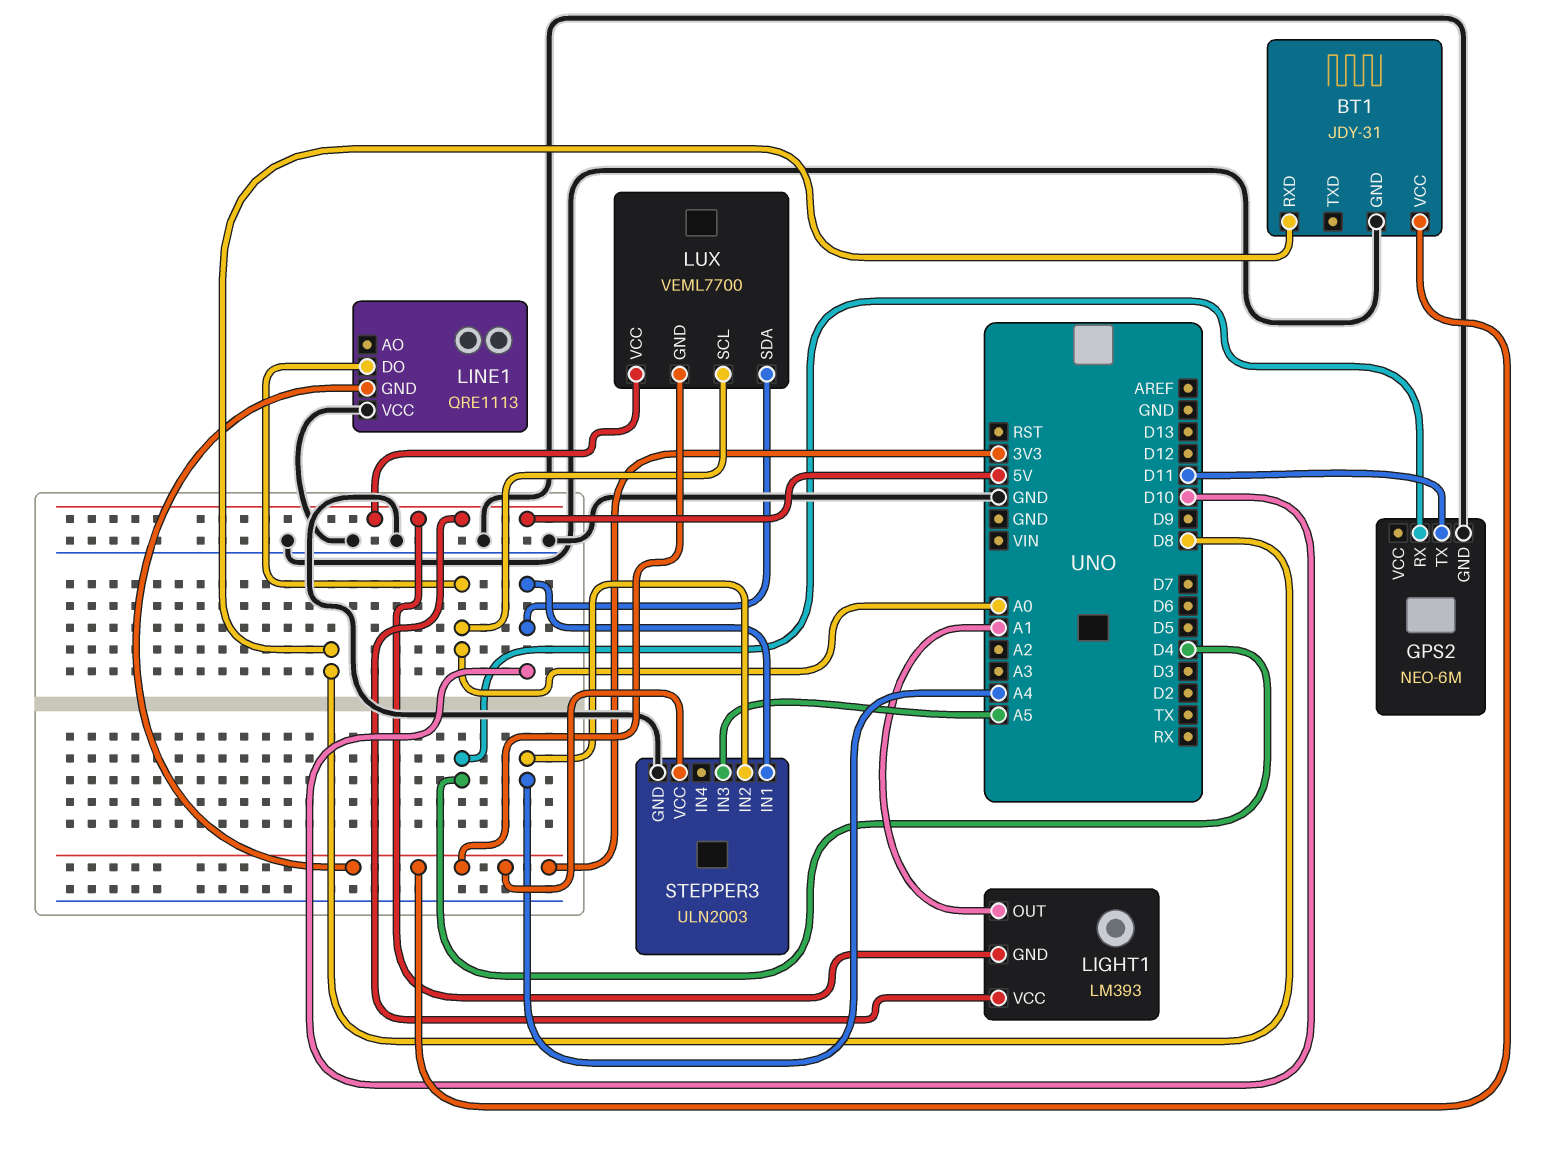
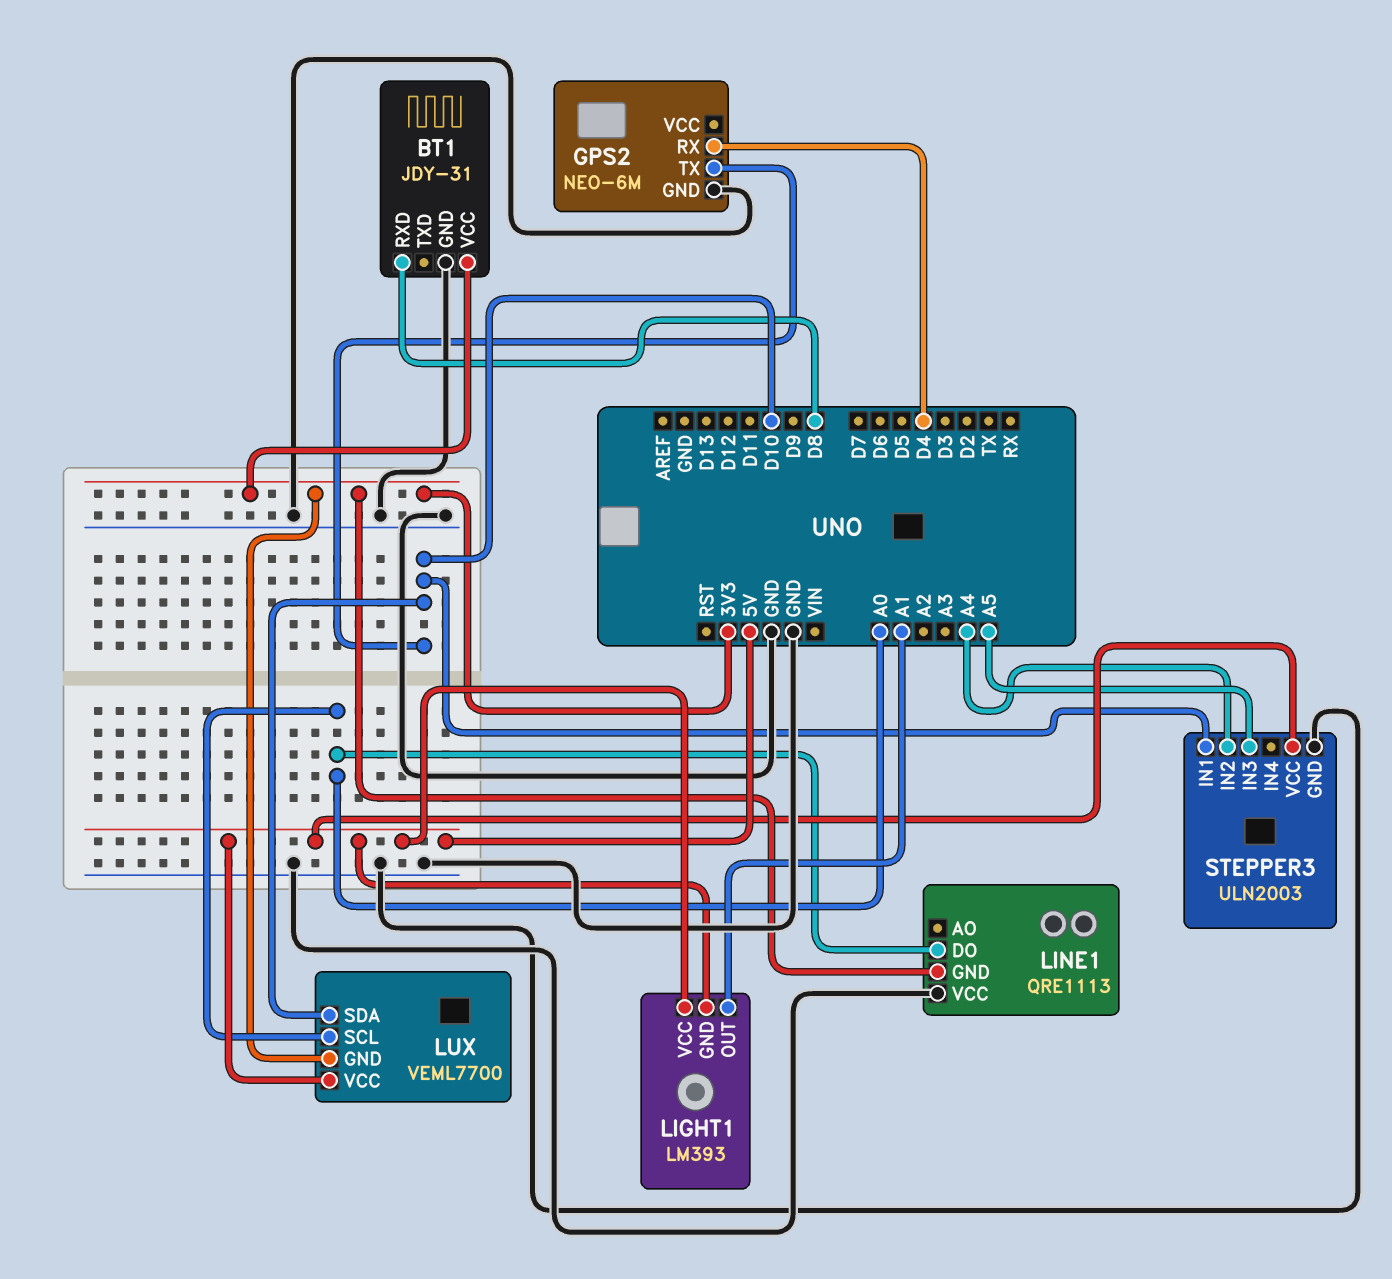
GPS2 pin TX: D11 -> D10
STEPPER3 pin VCC: 3V3 -> 5V

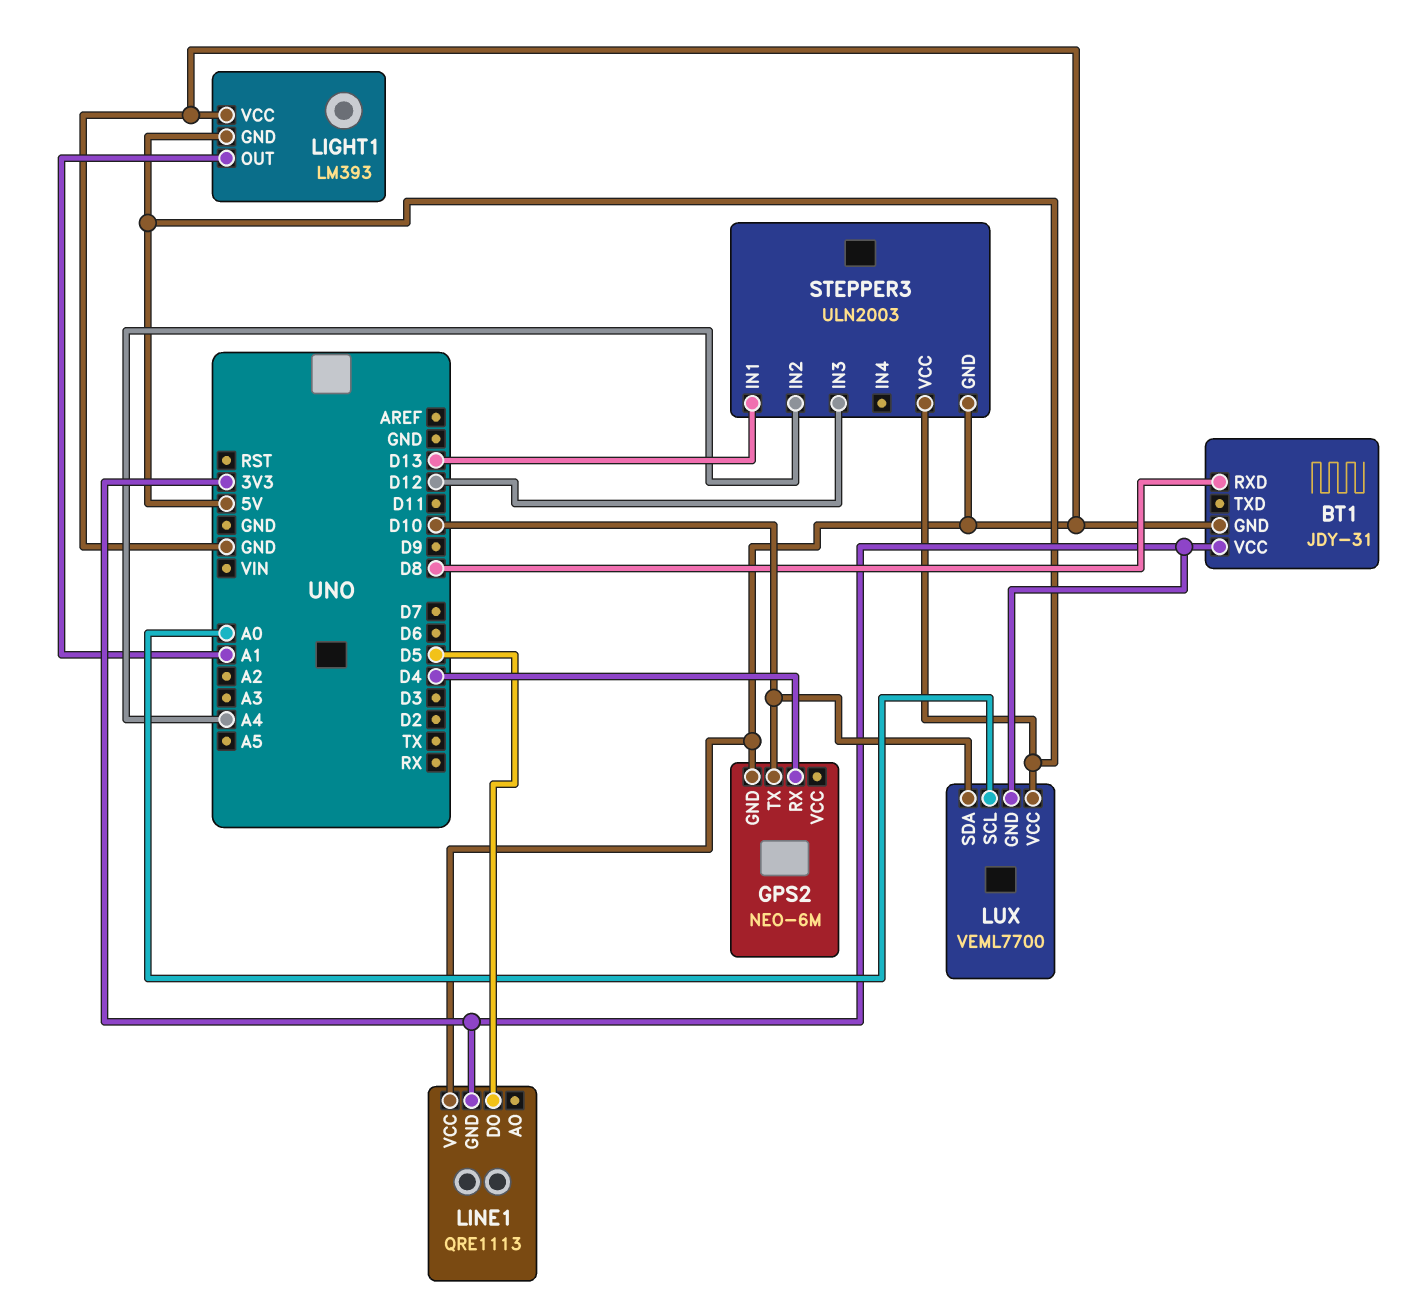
LIGHT1 pin VCC: 5V -> GND
LINE1 pin DO: A0 -> D5
STEPPER3 pin IN1: D10 -> D13
STEPPER3 pin IN3: A5 -> D12

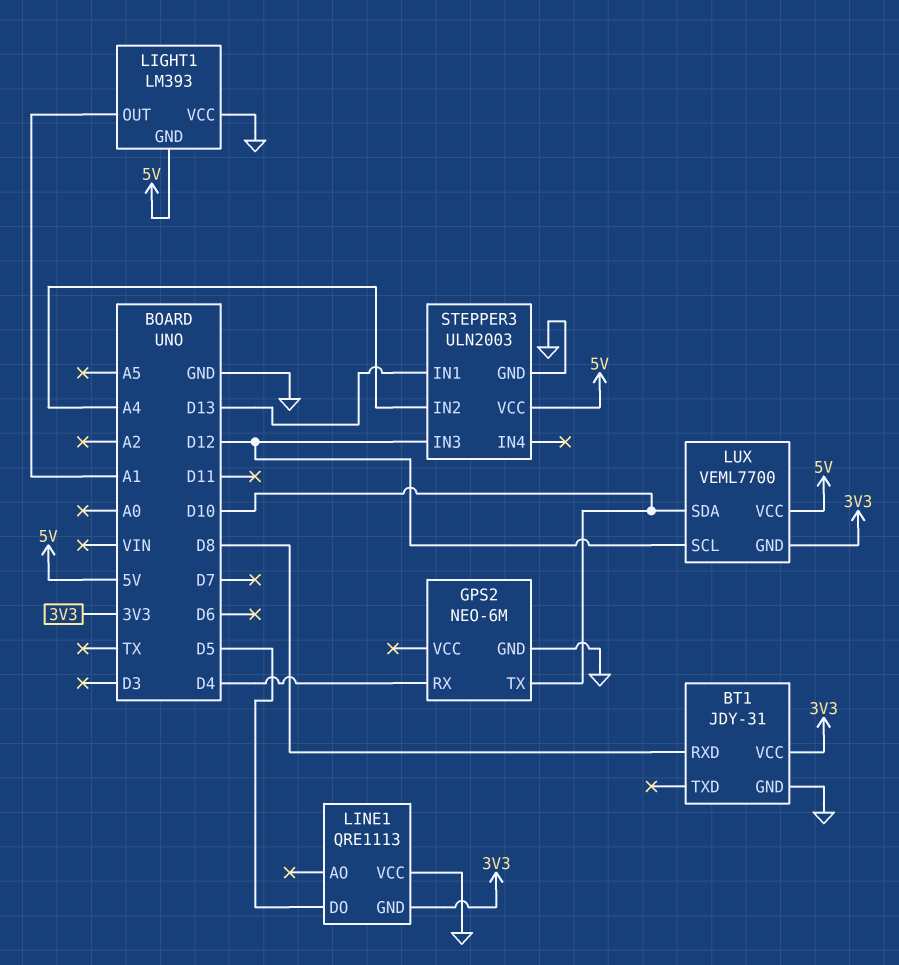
LUX pin SCL: A0 -> D12

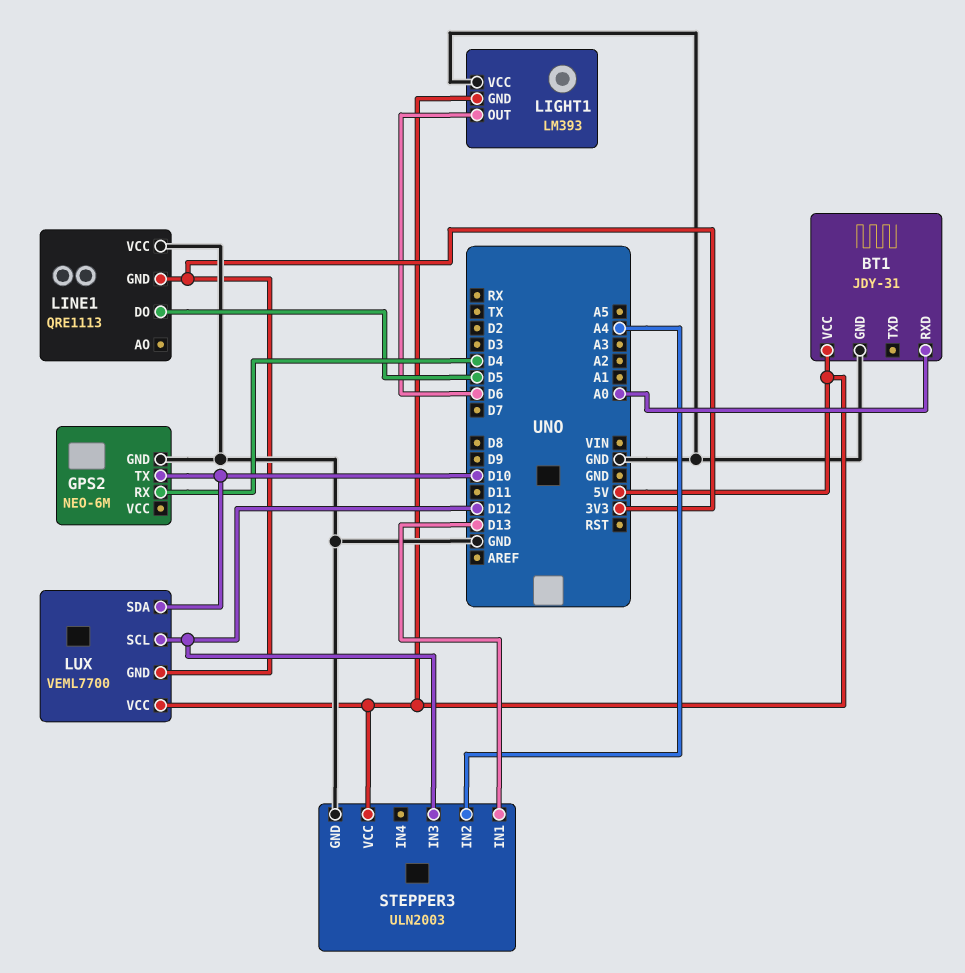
BT1 pin RXD: D8 -> A0
BT1 pin VCC: 3V3 -> 5V
LIGHT1 pin OUT: A1 -> D6

